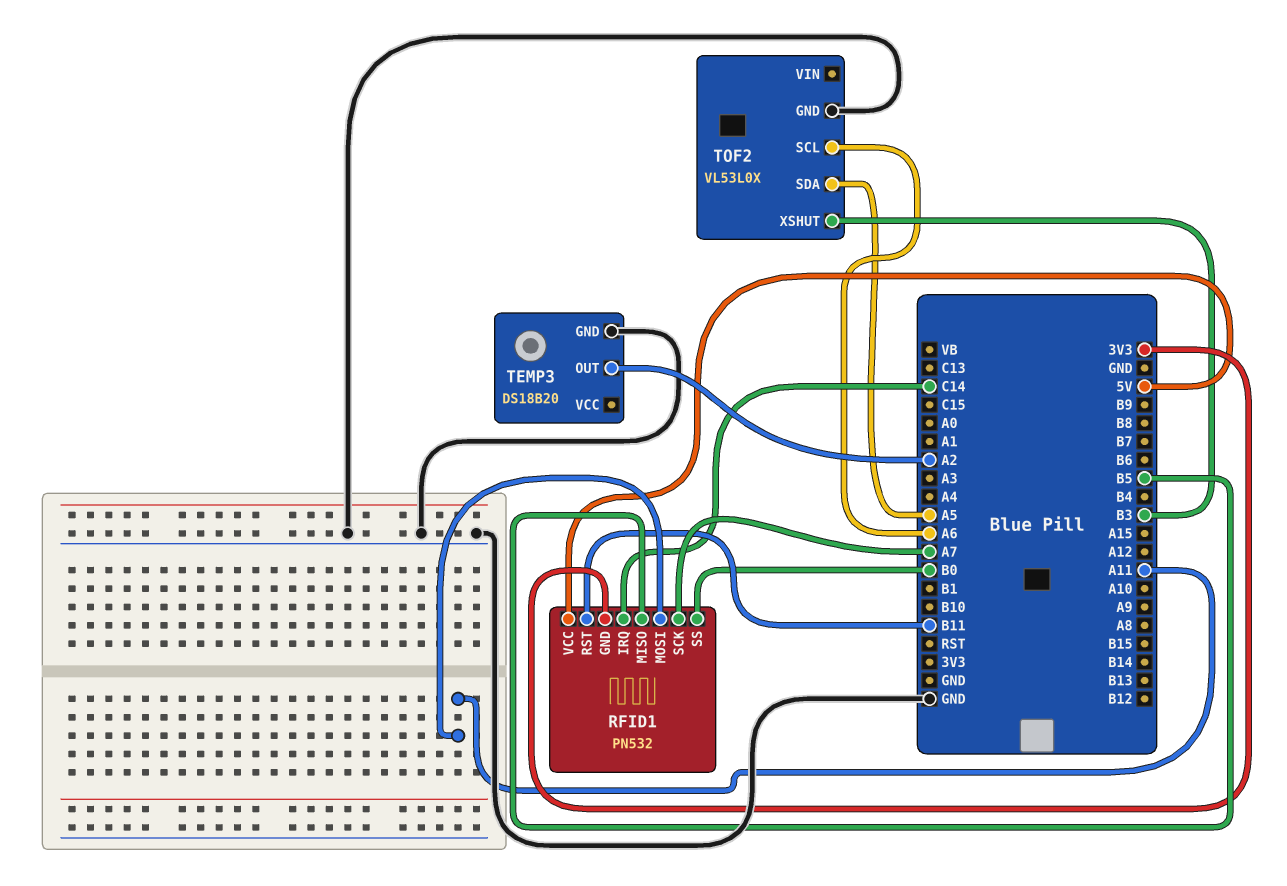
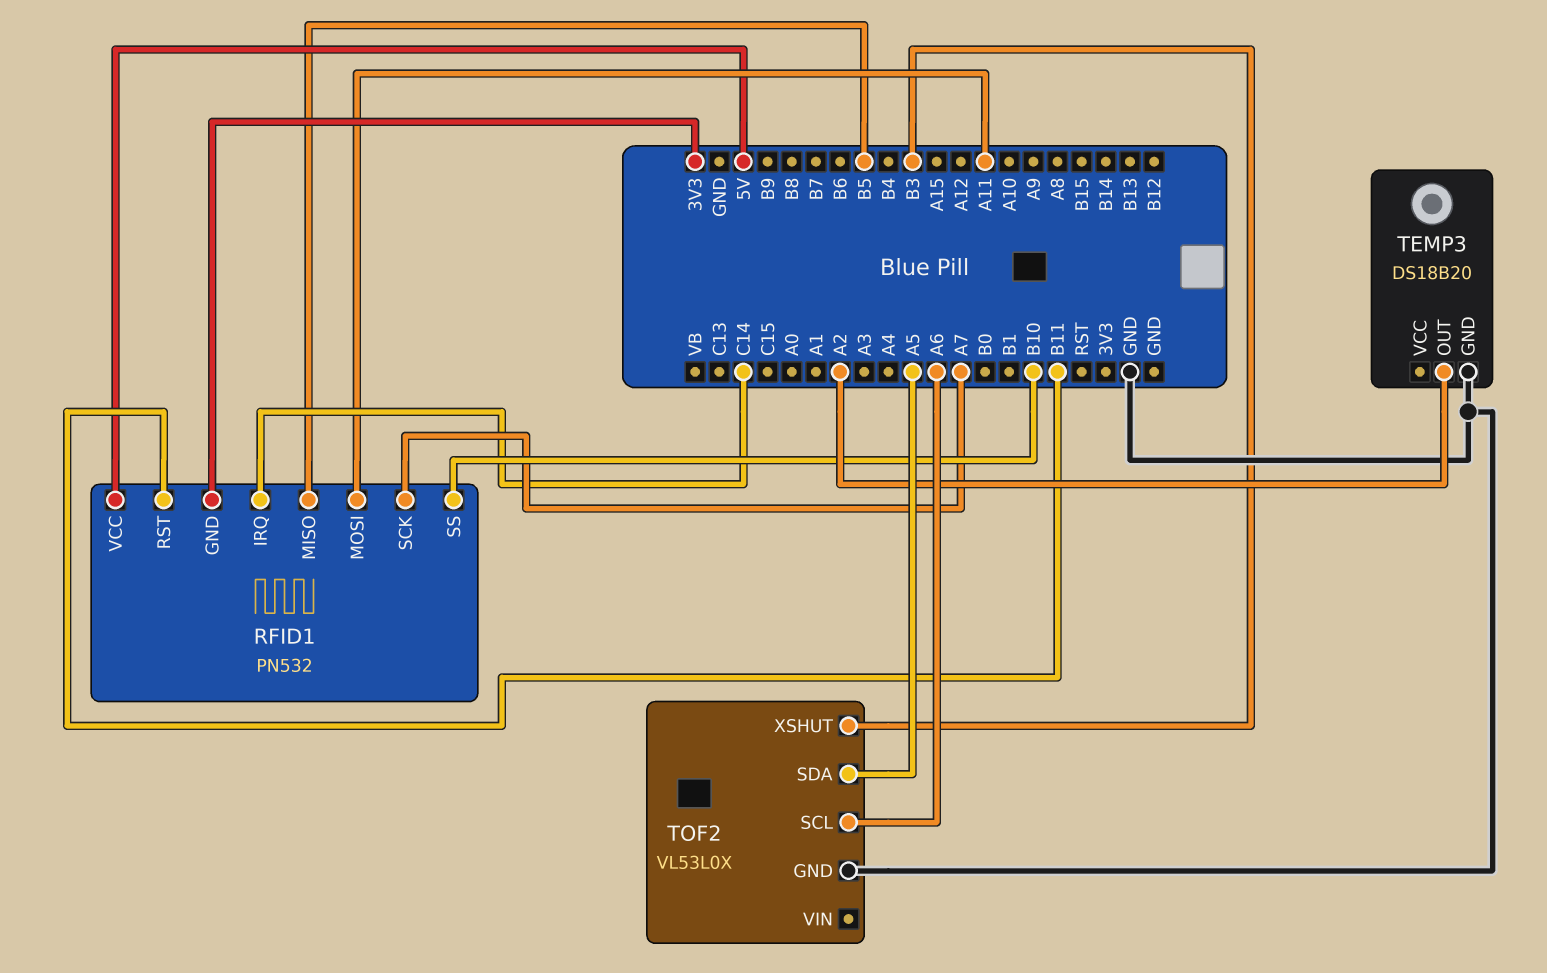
RFID1 pin SS: B0 -> B10

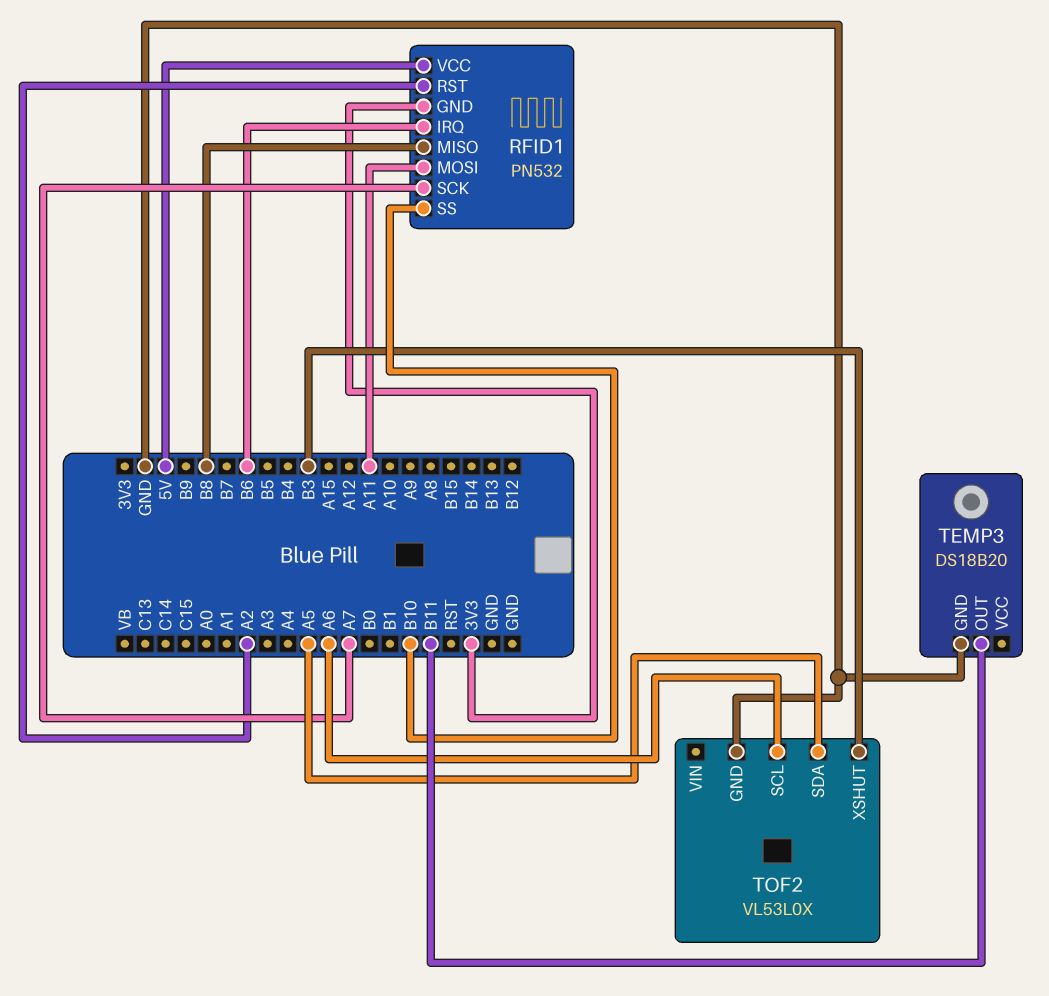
RFID1 pin IRQ: C14 -> B6
RFID1 pin MISO: B5 -> B8
RFID1 pin RST: B11 -> A2
TEMP3 pin OUT: A2 -> B11

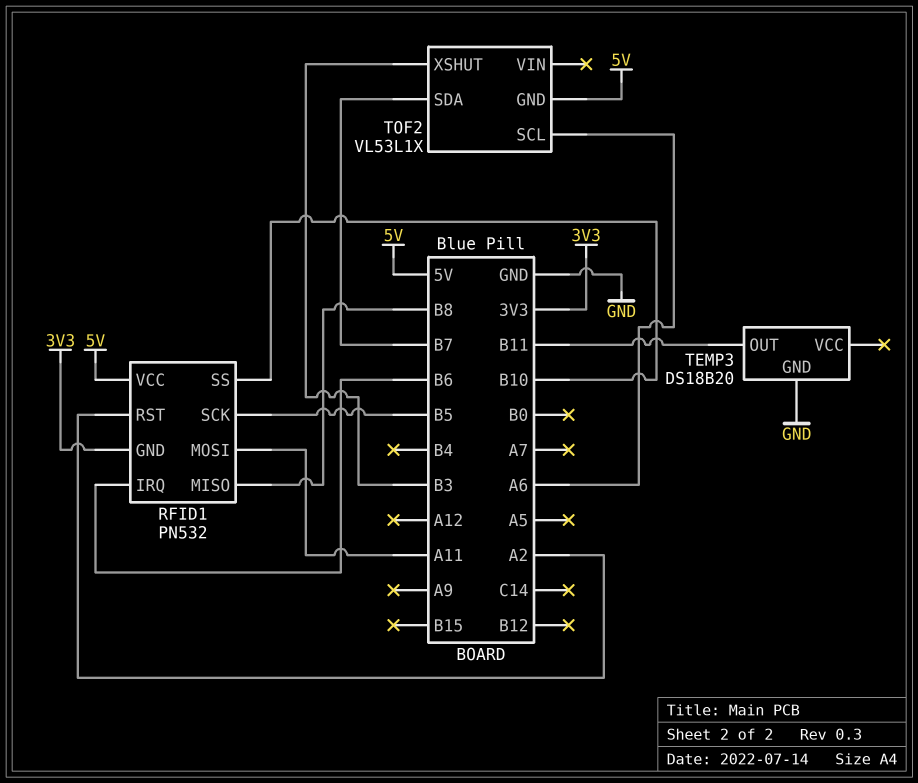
RFID1 pin SCK: A7 -> B5
TOF2: VL53L0X -> VL53L1X
TOF2 pin GND: GND -> 5V
TOF2 pin SDA: A5 -> B7

